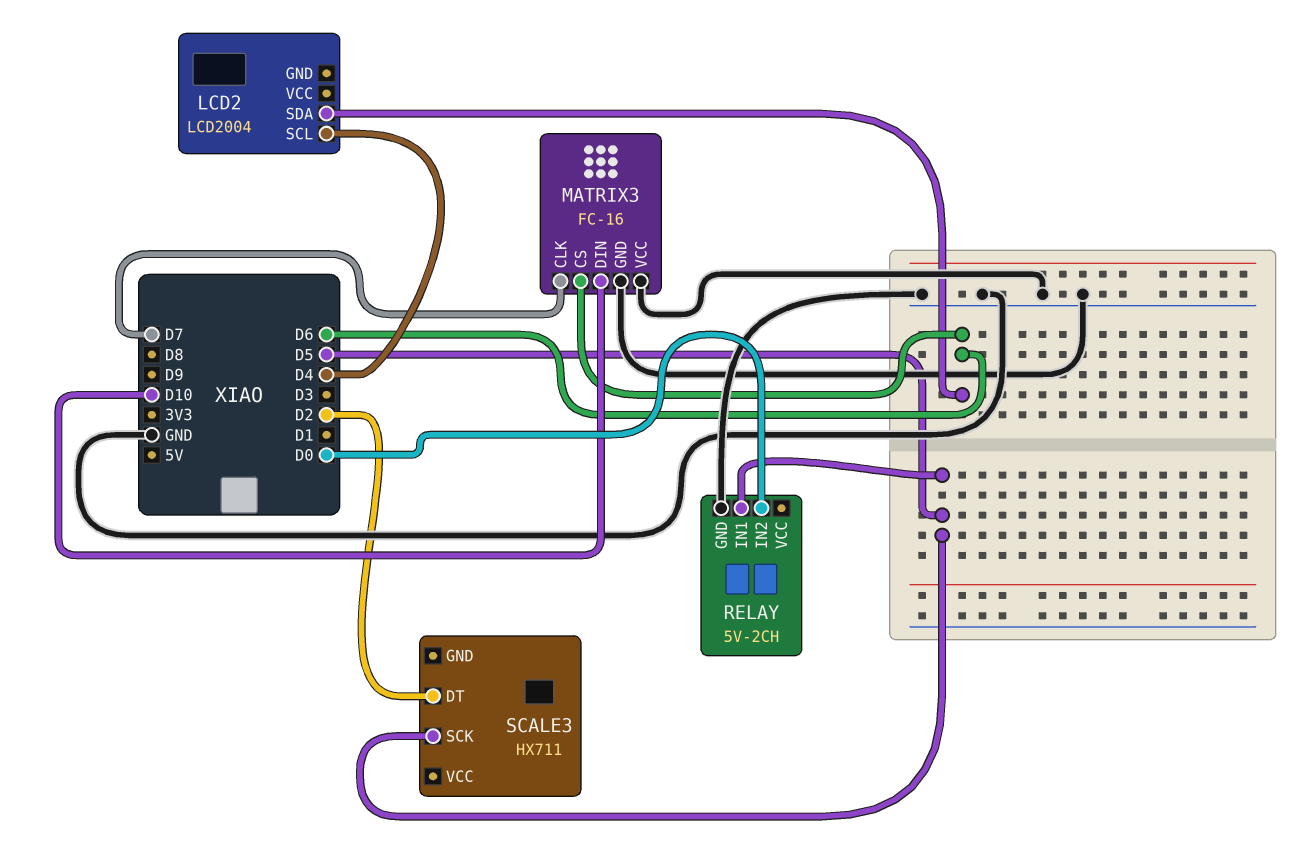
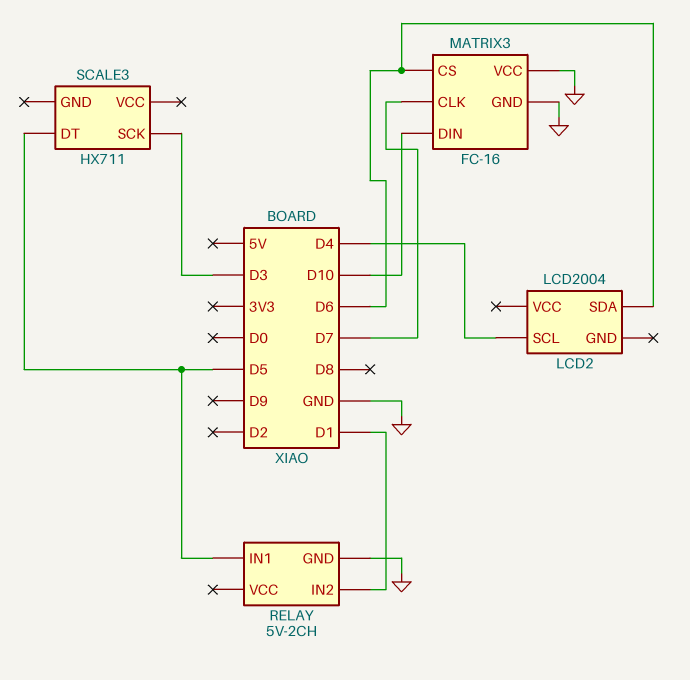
RELAY pin IN2: D0 -> D1
SCALE3 pin DT: D2 -> D5
SCALE3 pin SCK: D5 -> D3

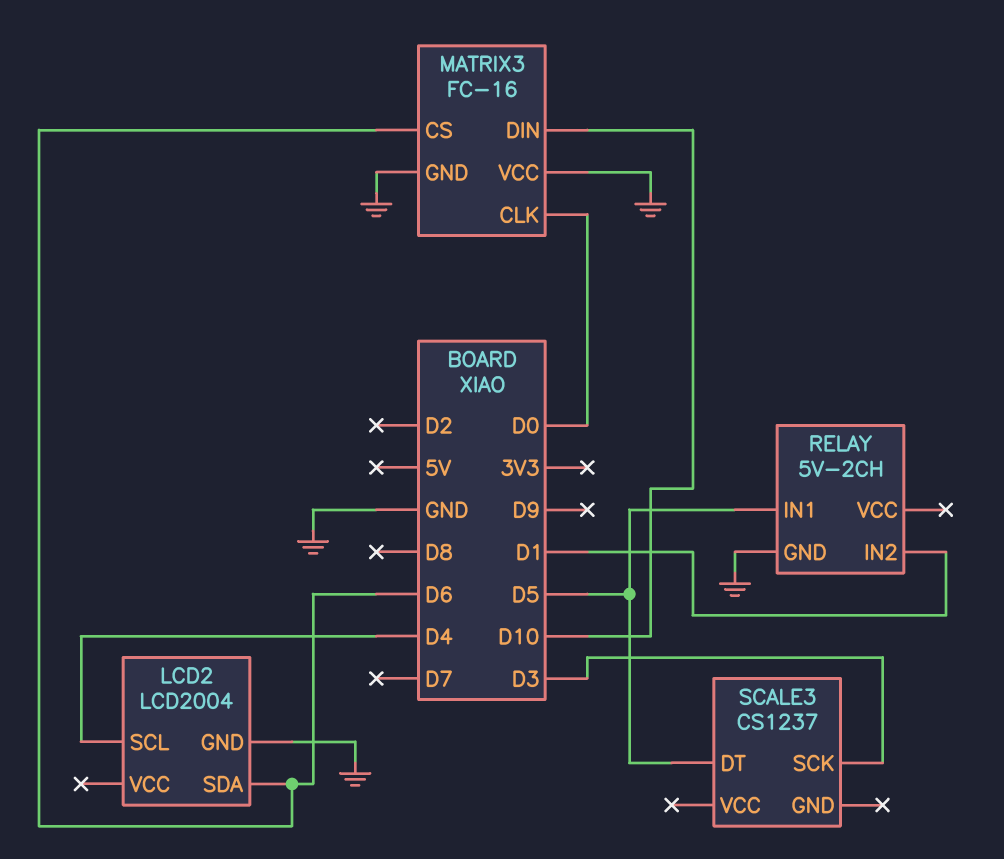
LCD2 pin GND: none -> GND
MATRIX3 pin CLK: D7 -> D0
SCALE3: HX711 -> CS1237

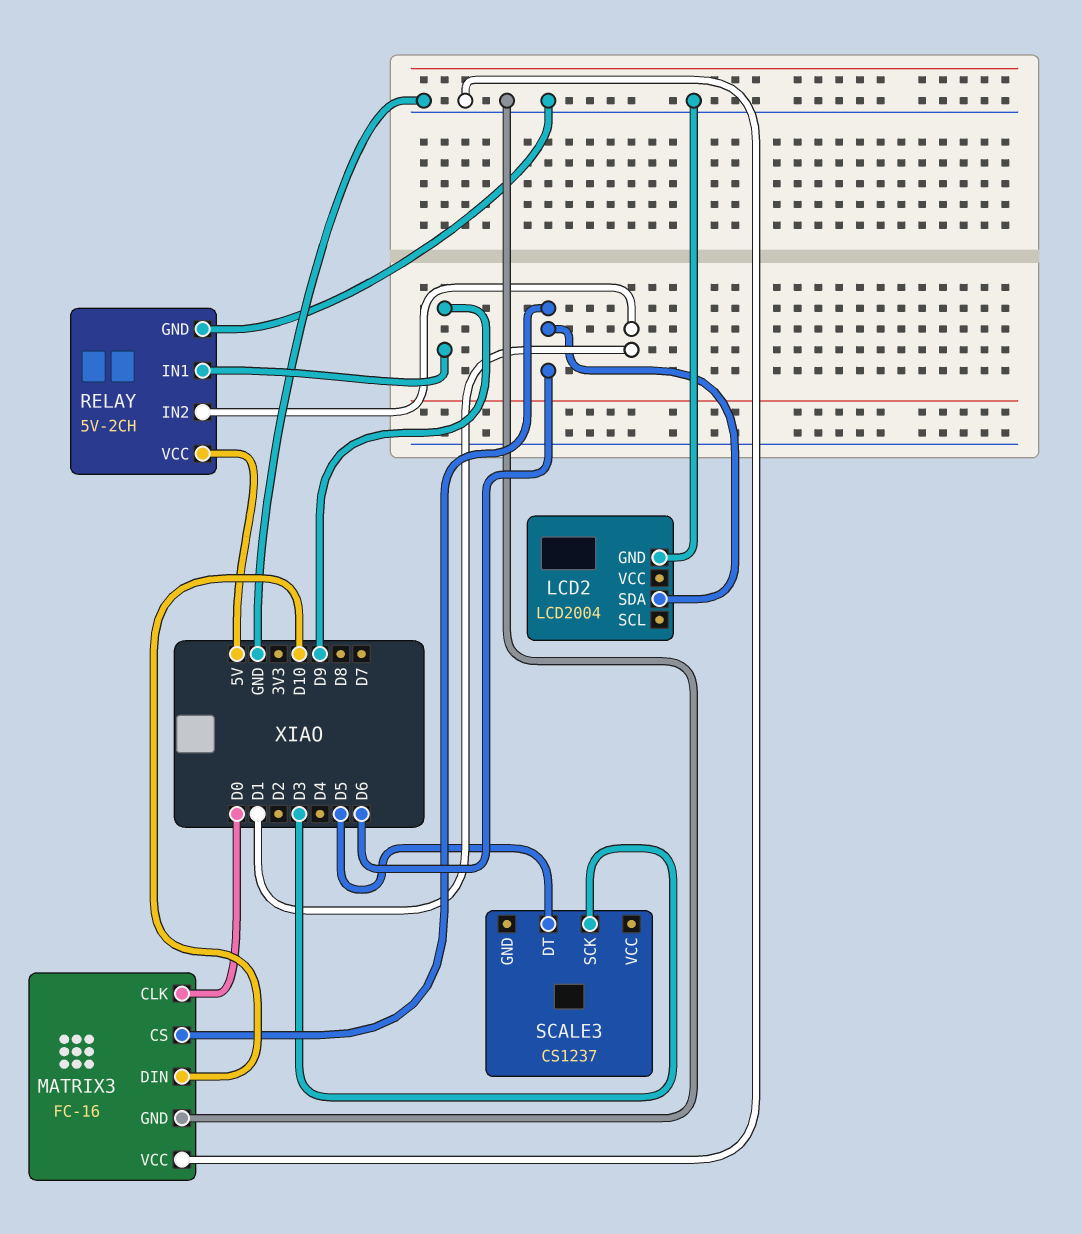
LCD2 pin SCL: D4 -> none
RELAY pin IN1: D5 -> D9
RELAY pin VCC: none -> 5V

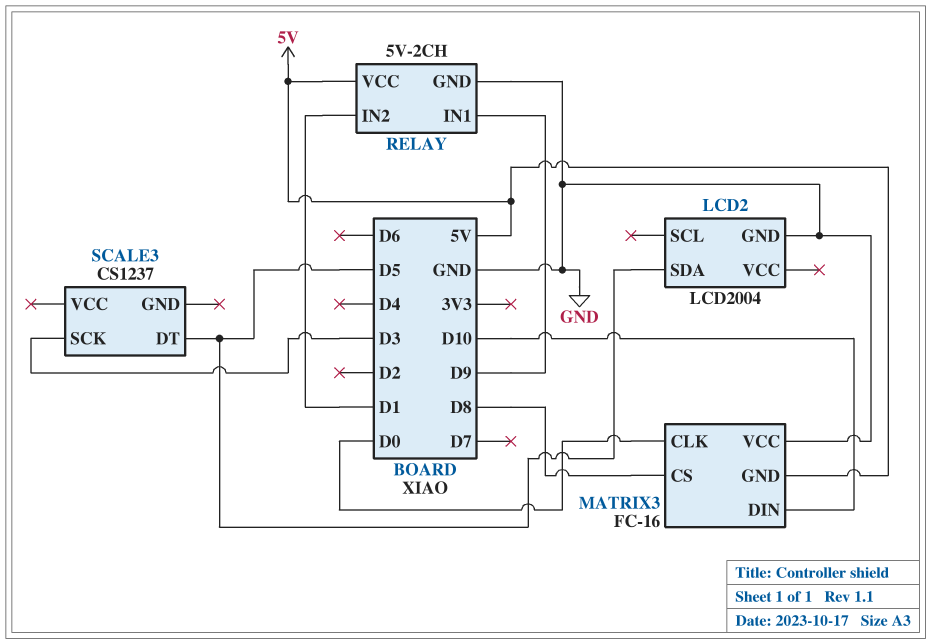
LCD2 pin SDA: D6 -> D5
MATRIX3 pin CS: D6 -> D8
MATRIX3 pin GND: GND -> 5V

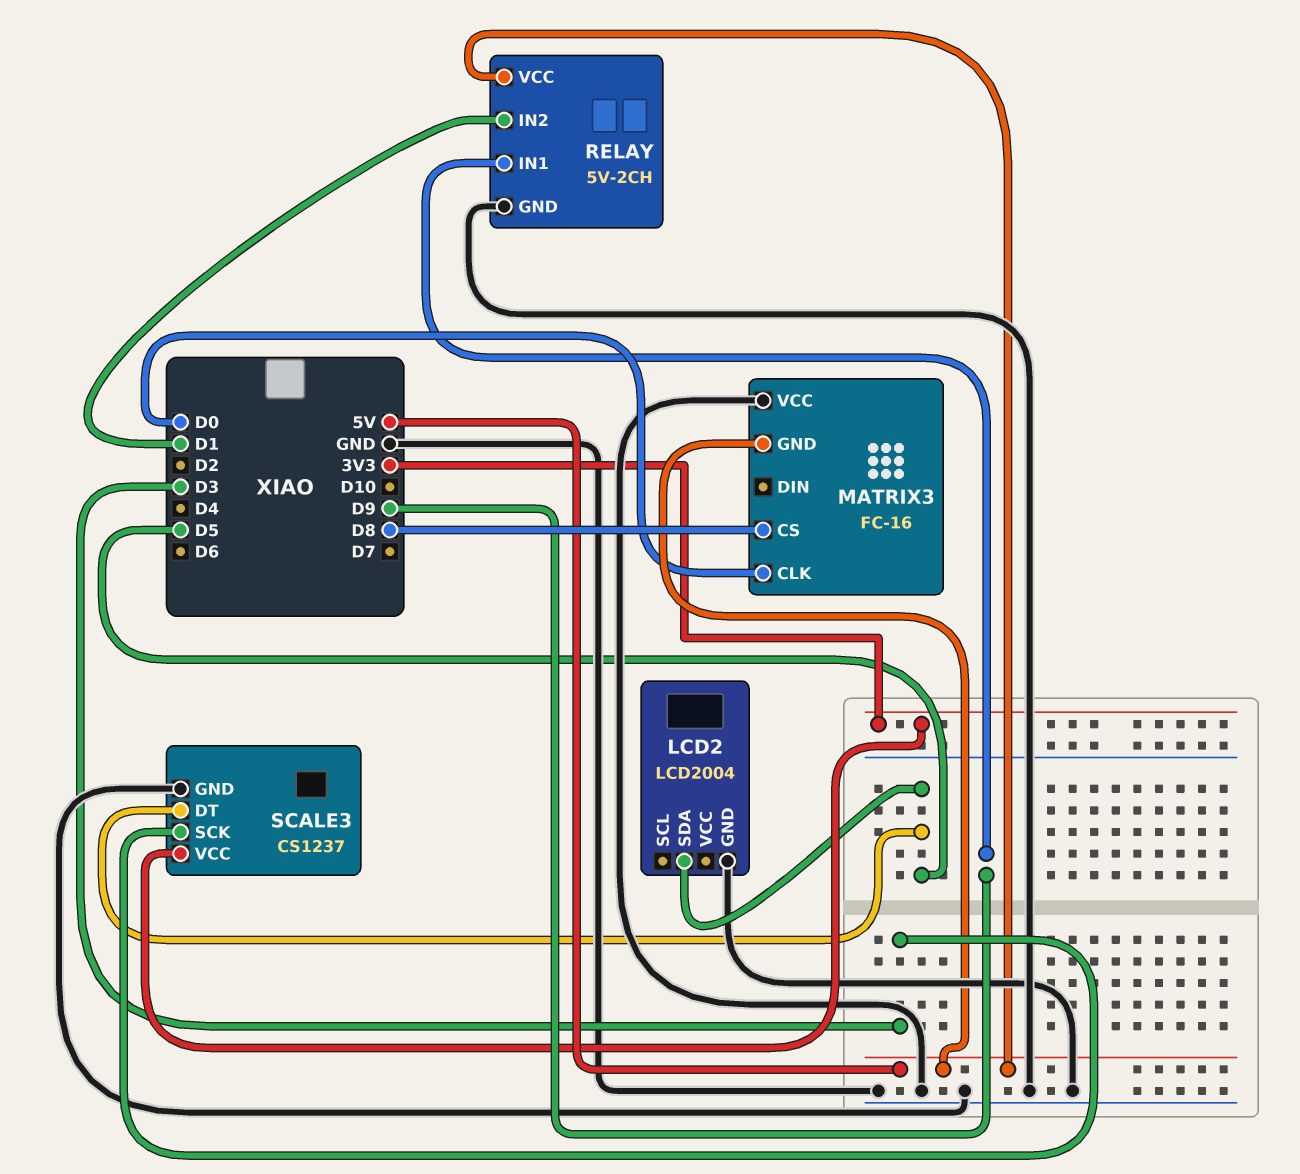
MATRIX3 pin DIN: D10 -> none
SCALE3 pin GND: none -> GND
SCALE3 pin VCC: none -> 3V3

